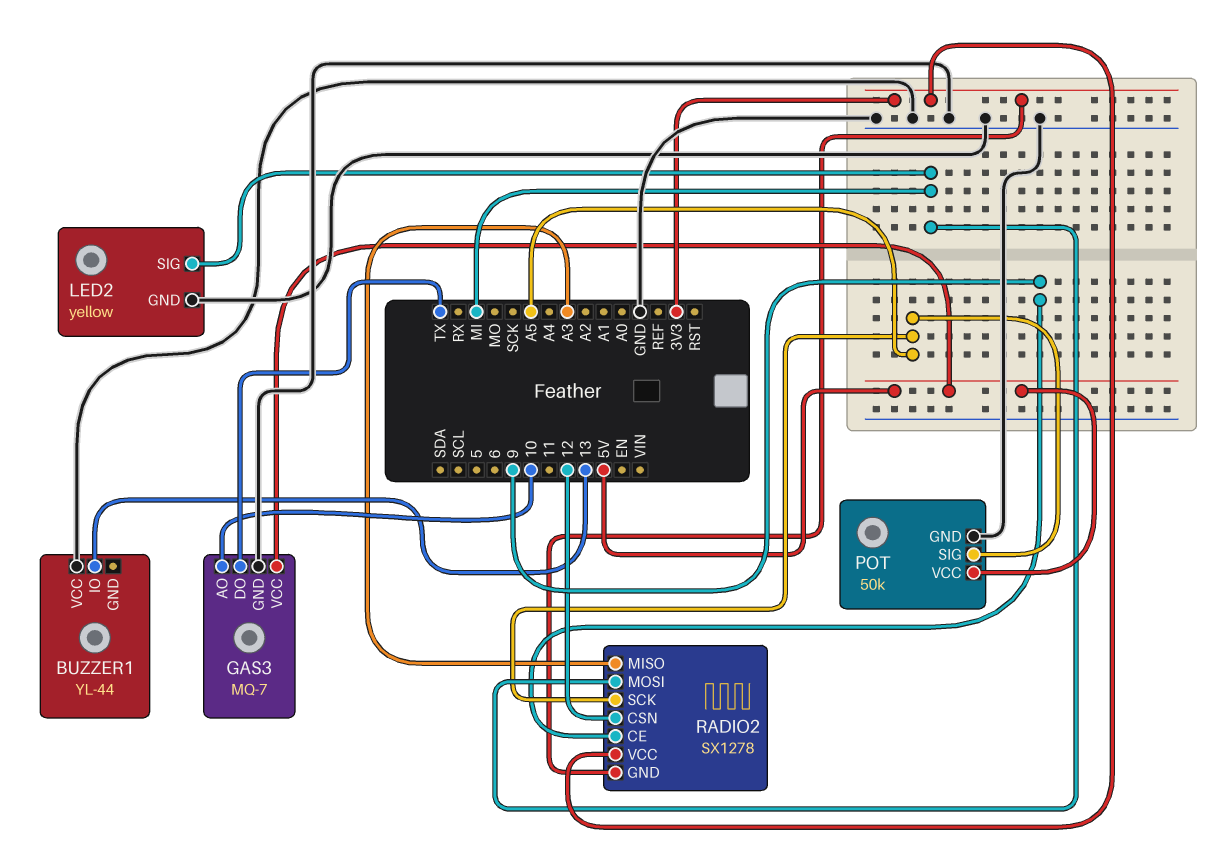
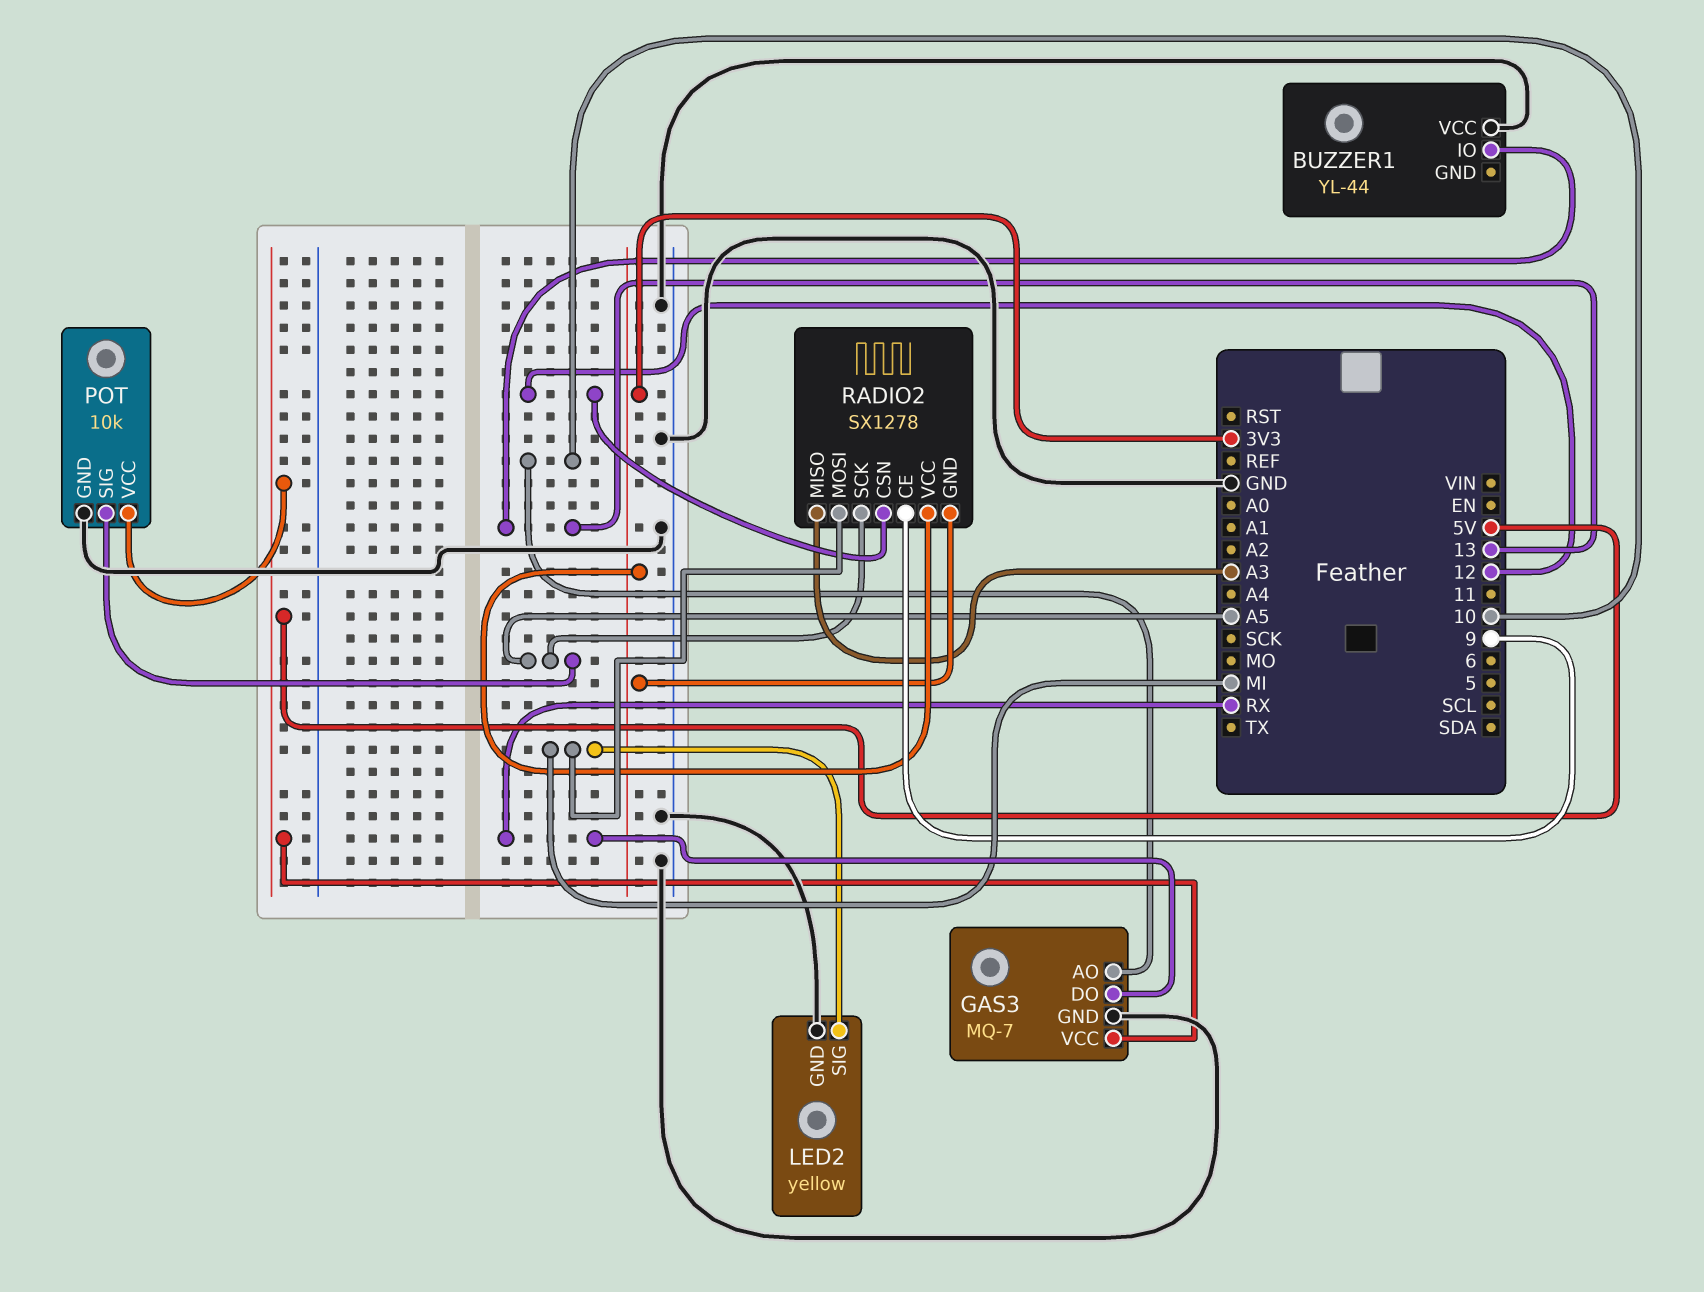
GAS3 pin DO: TX -> RX
POT: 50k -> 10k

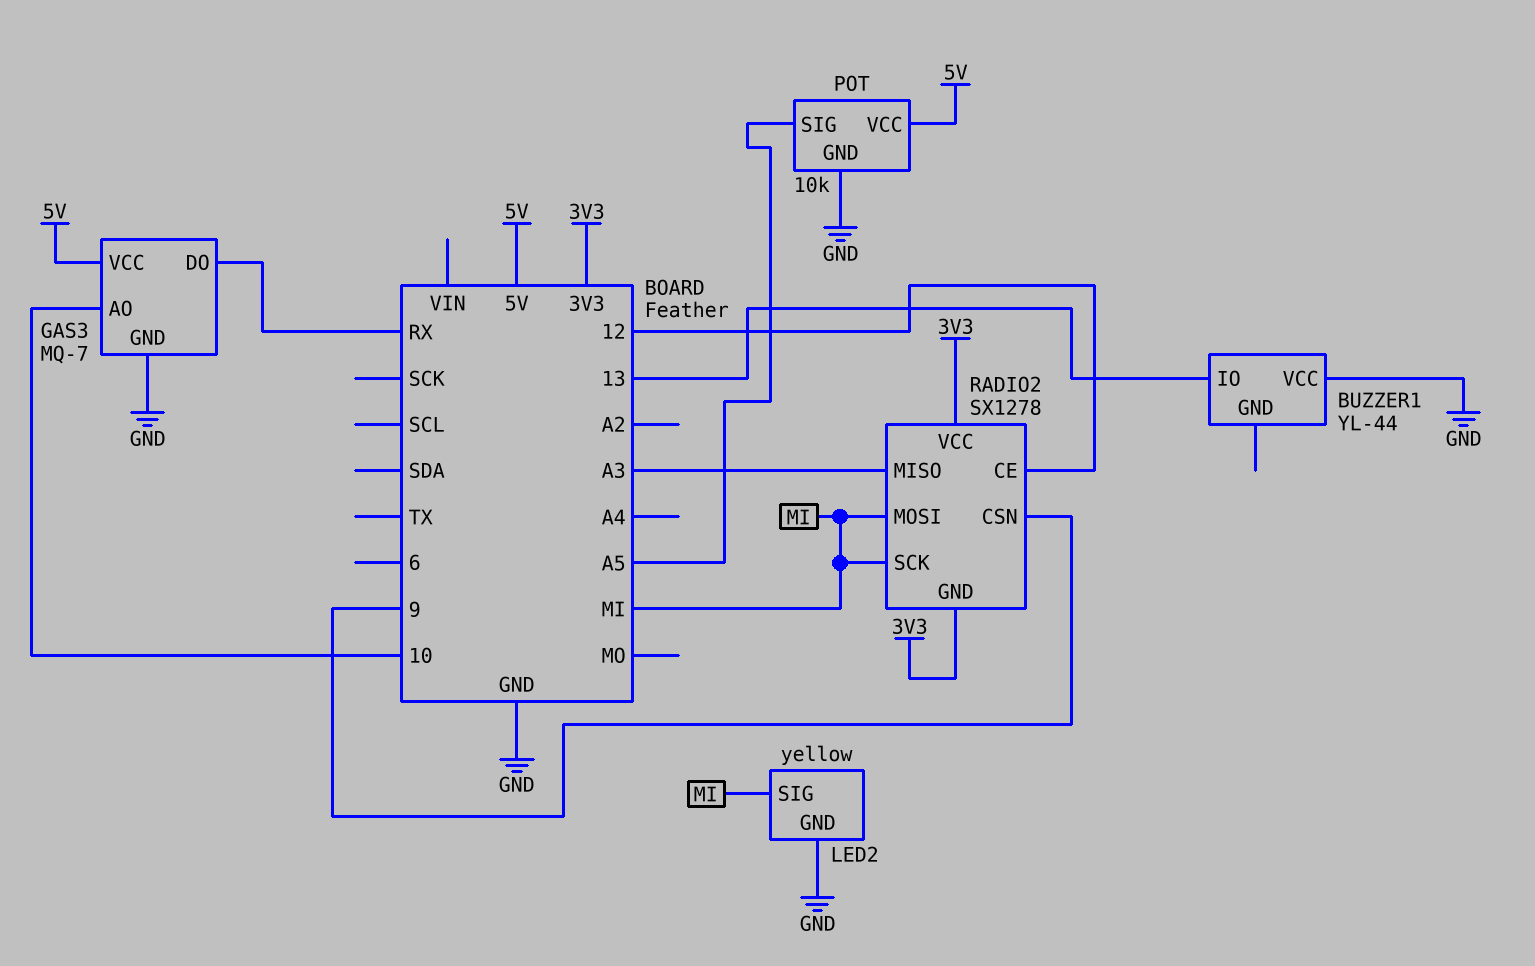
RADIO2 pin CE: 9 -> 12
RADIO2 pin CSN: 12 -> 9
RADIO2 pin SCK: A5 -> MI

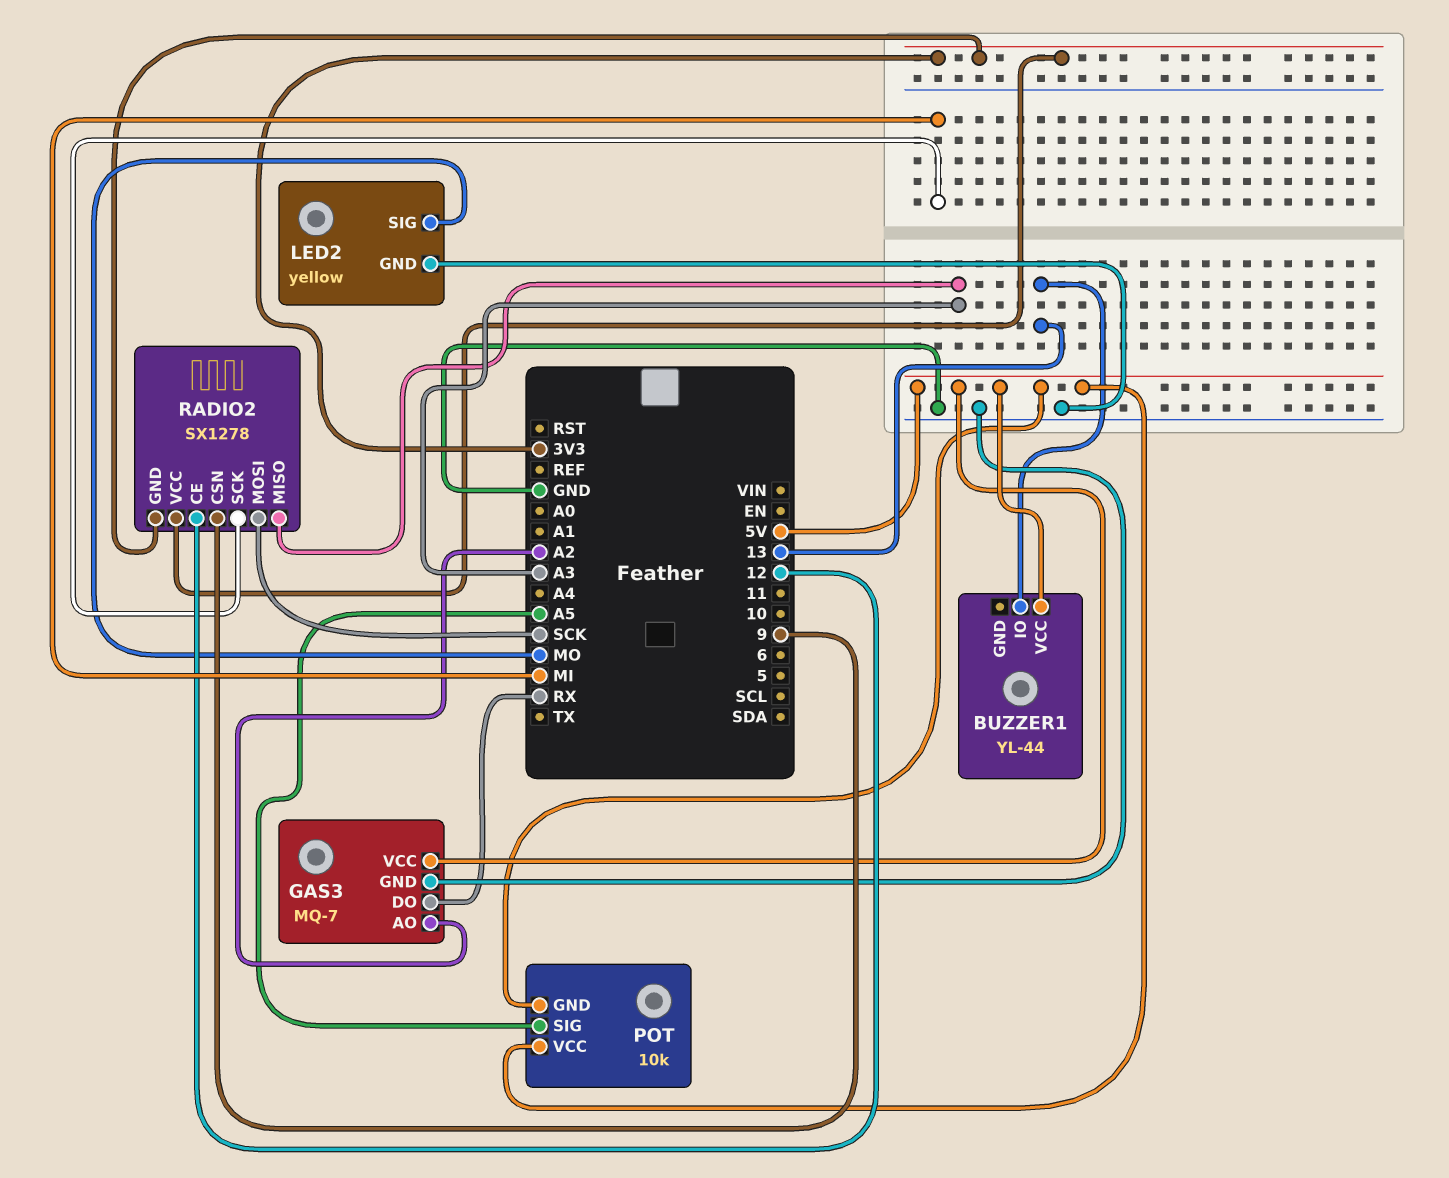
BUZZER1 pin VCC: GND -> 5V
GAS3 pin AO: 10 -> A2
LED2 pin SIG: MI -> MO
POT pin GND: GND -> 5V
RADIO2 pin MOSI: MI -> SCK

